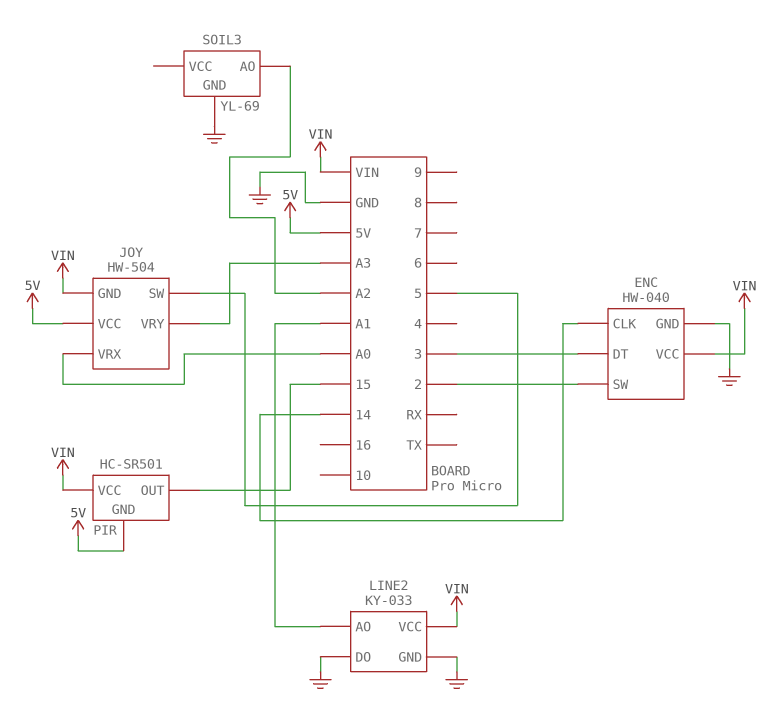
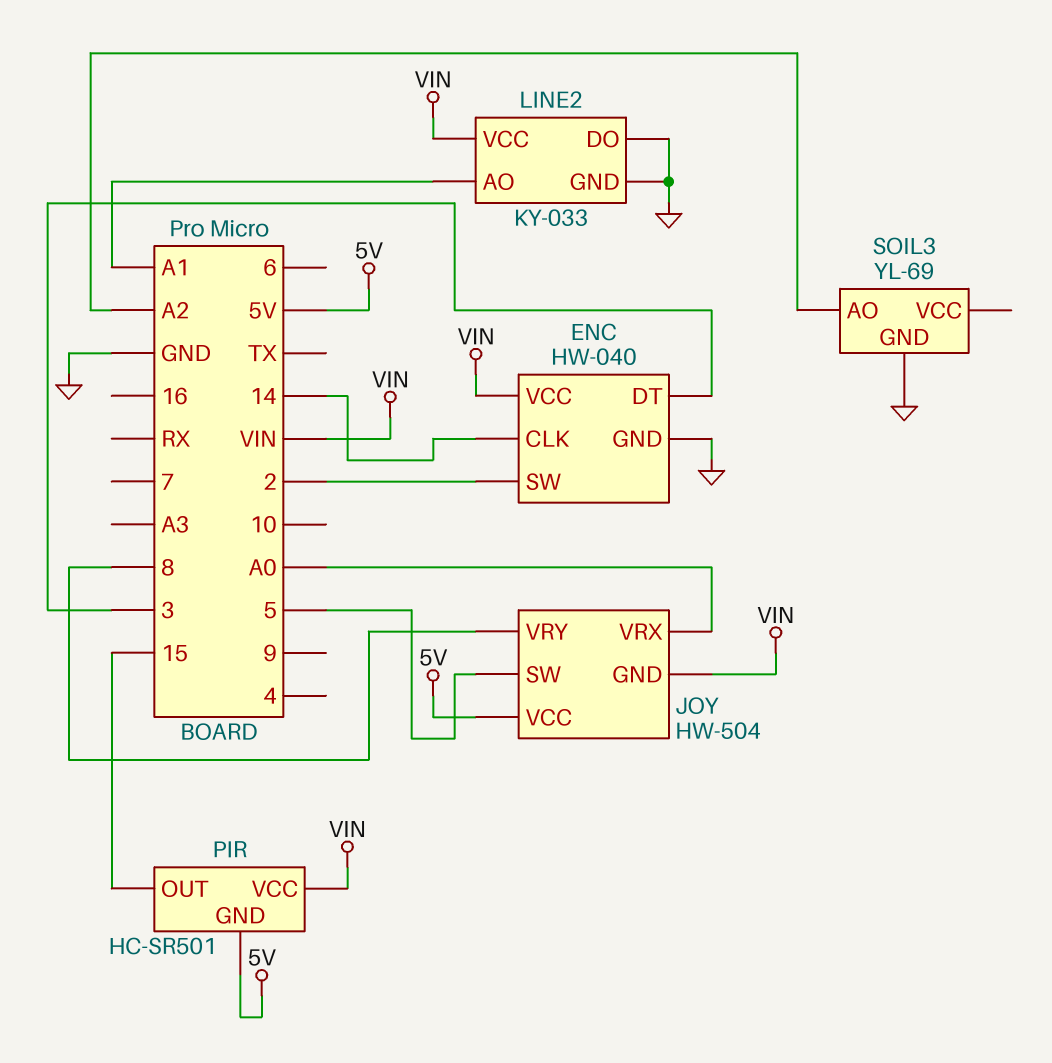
JOY pin VRY: A3 -> 8

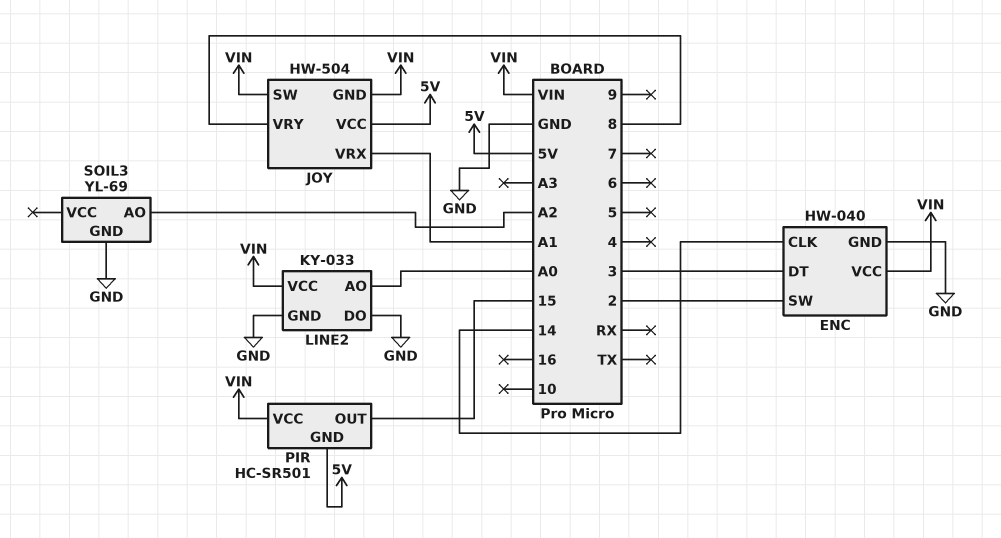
JOY pin SW: 5 -> VIN
JOY pin VRX: A0 -> A1
LINE2 pin AO: A1 -> A0

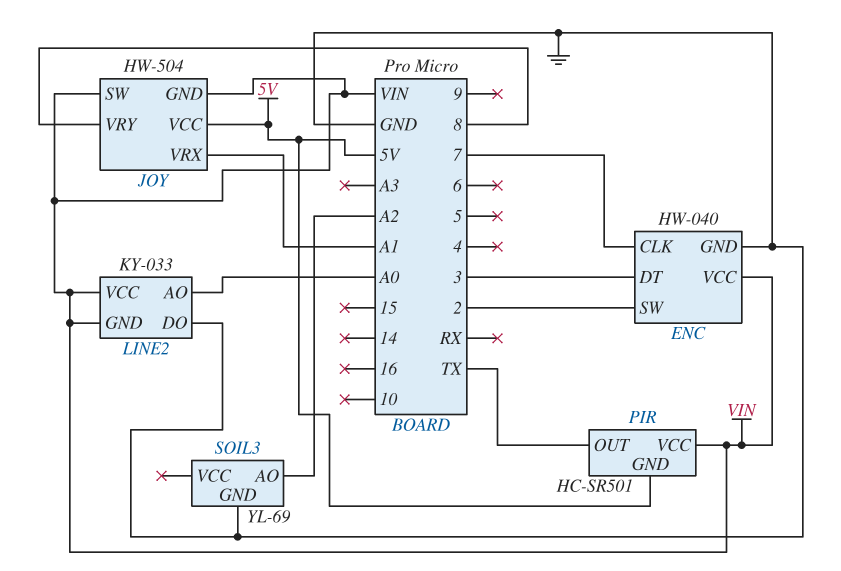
ENC pin CLK: 14 -> 7
LINE2 pin GND: GND -> VIN
PIR pin OUT: 15 -> TX

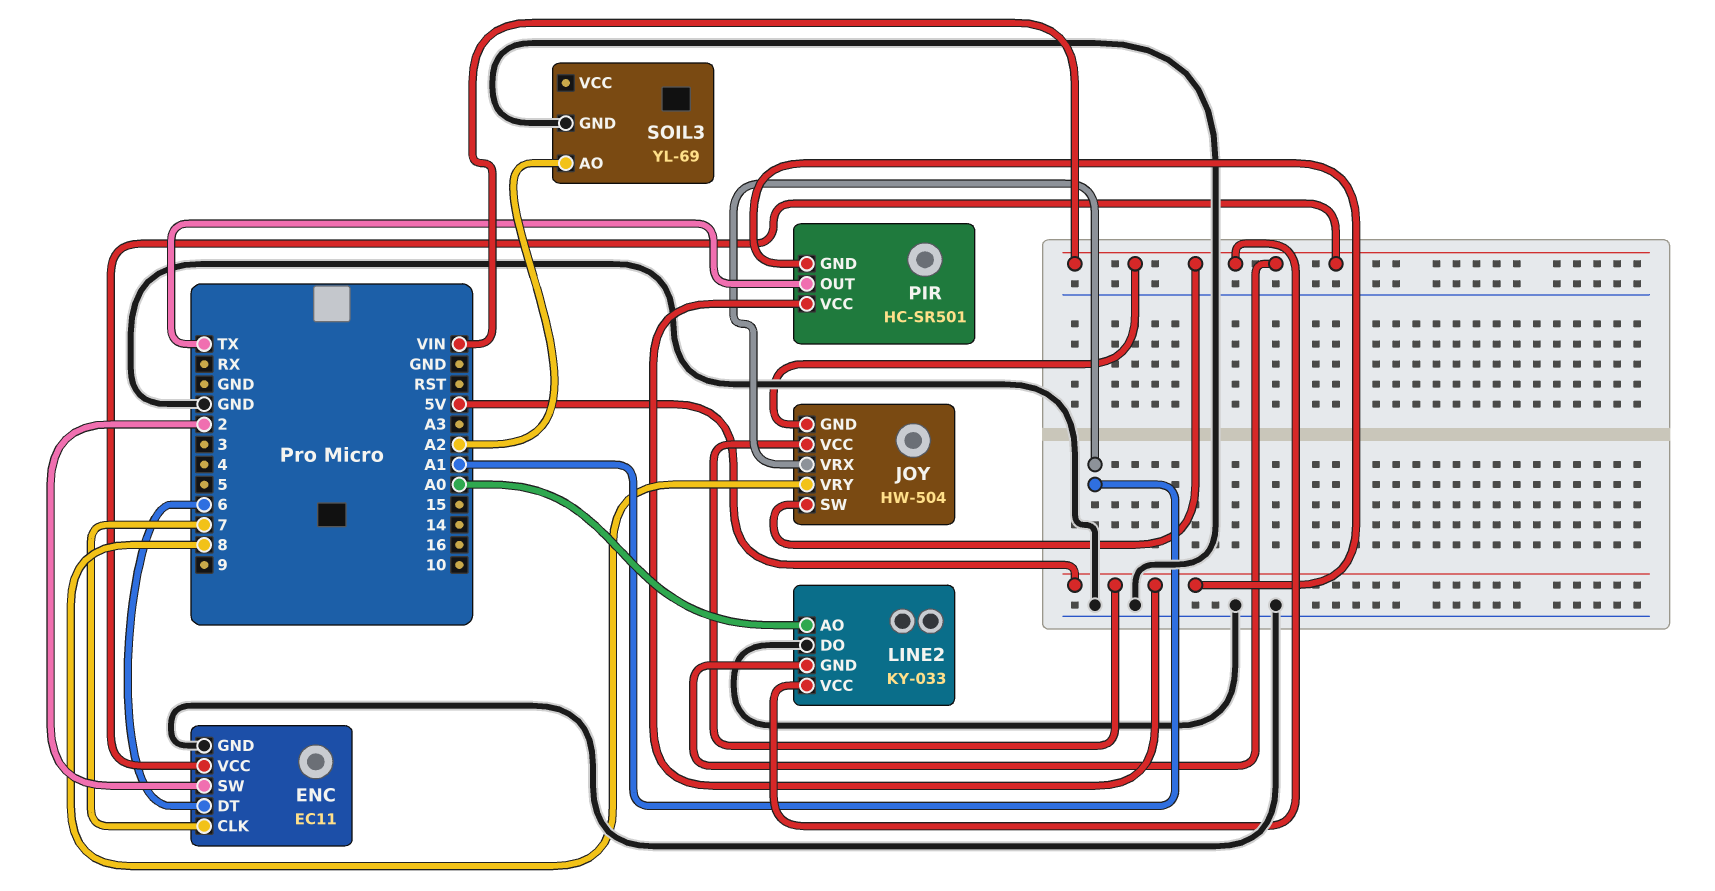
ENC: HW-040 -> EC11
ENC pin DT: 3 -> 6
PIR pin VCC: VIN -> 5V

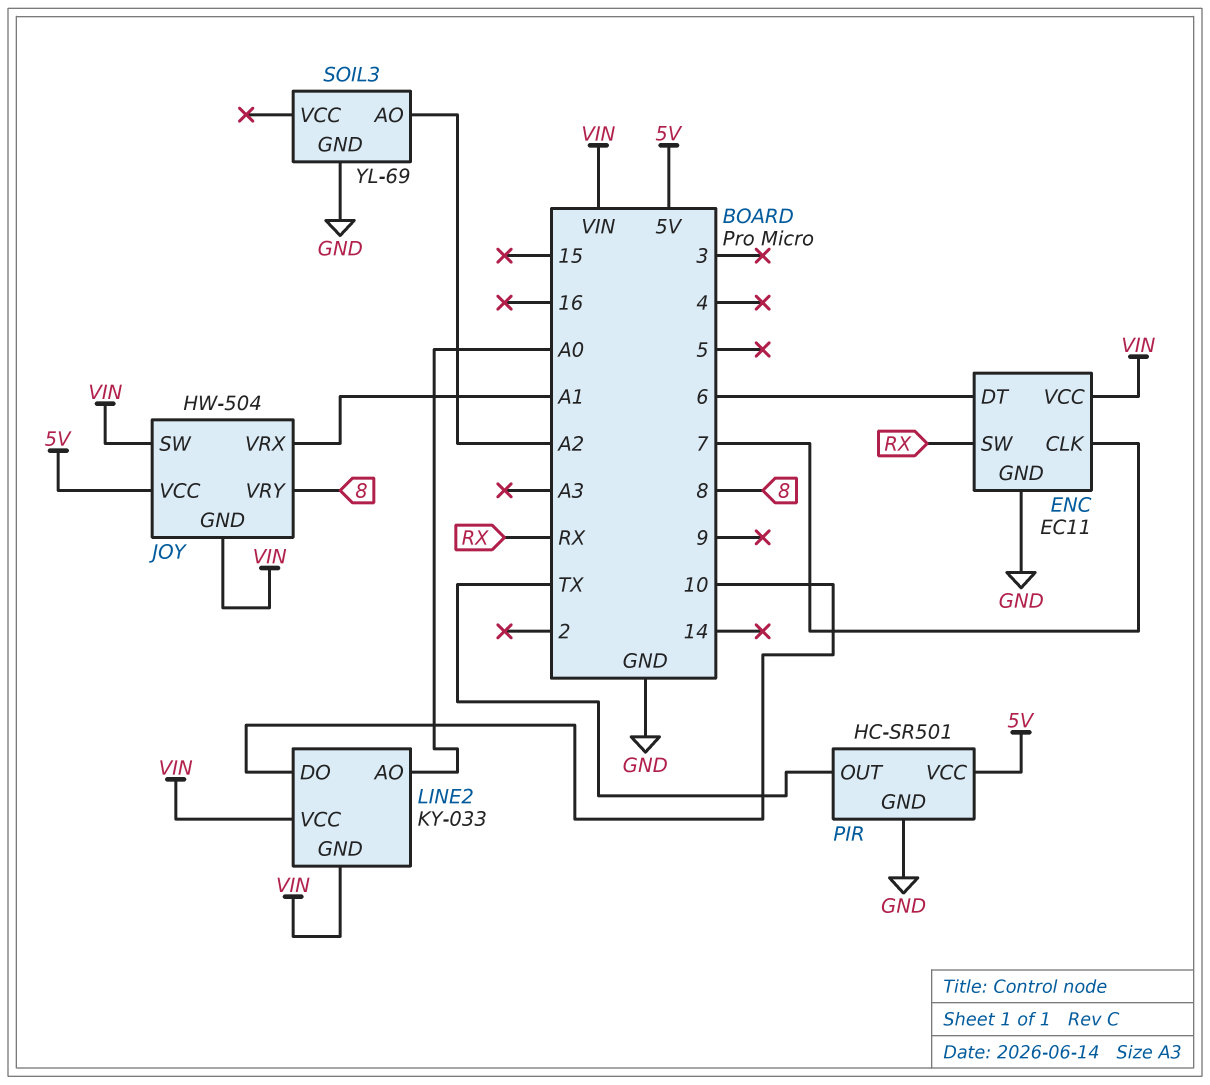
ENC pin SW: 2 -> RX
LINE2 pin DO: GND -> 10
PIR pin GND: 5V -> GND

